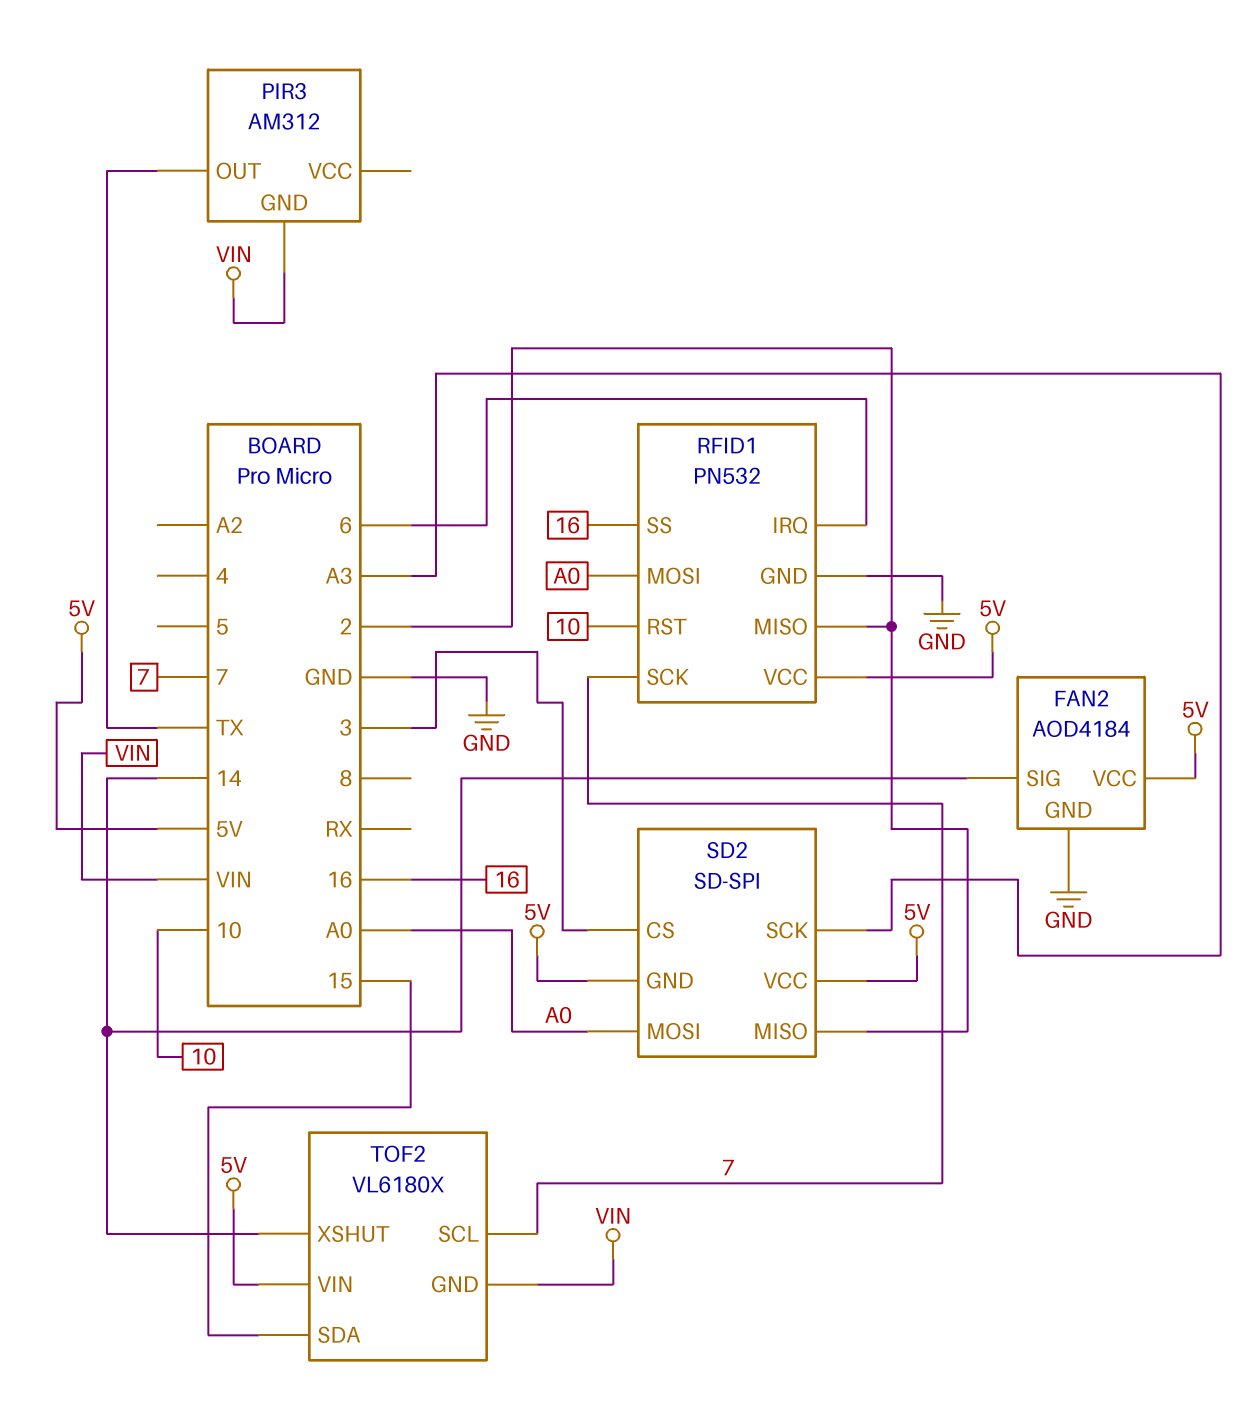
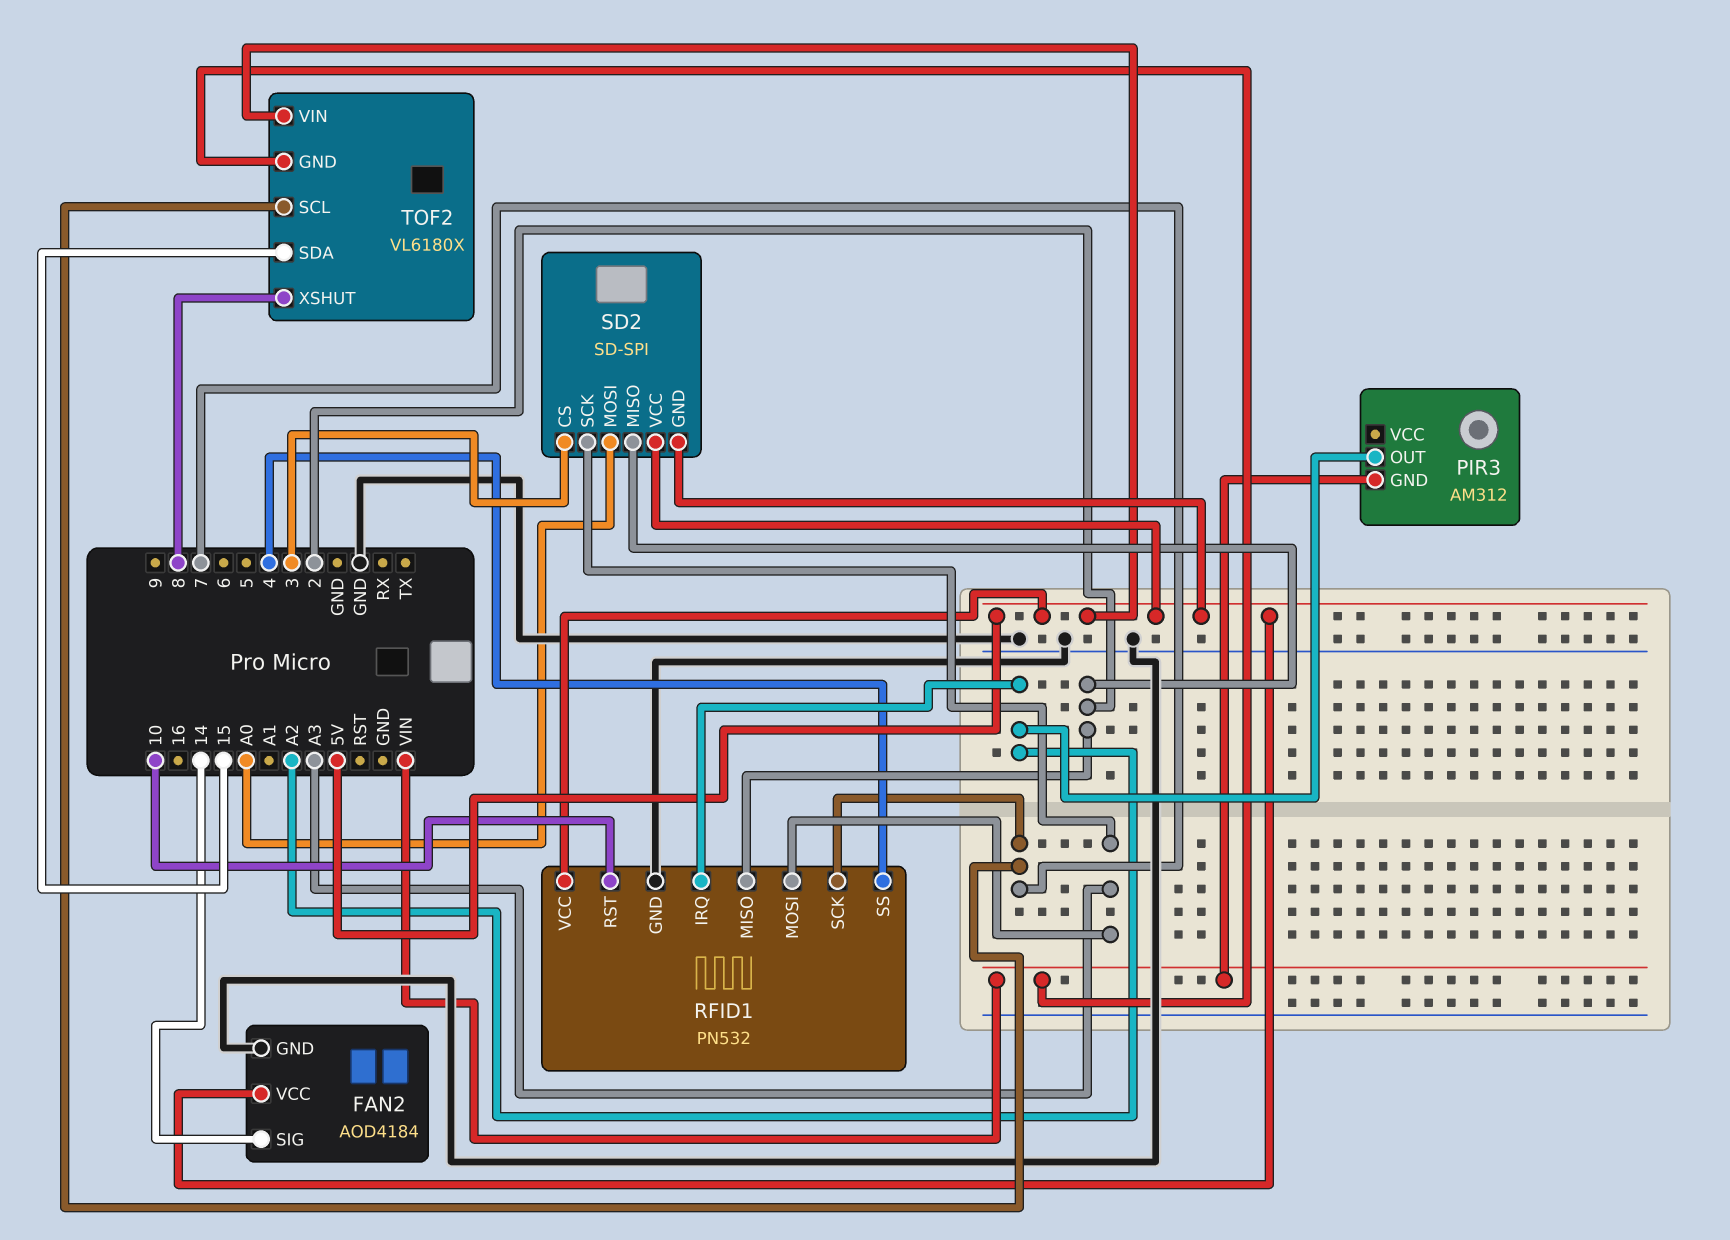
PIR3 pin OUT: TX -> A2
RFID1 pin IRQ: 6 -> A2
RFID1 pin MOSI: A0 -> A3
RFID1 pin SS: 16 -> 4
TOF2 pin XSHUT: 14 -> 8

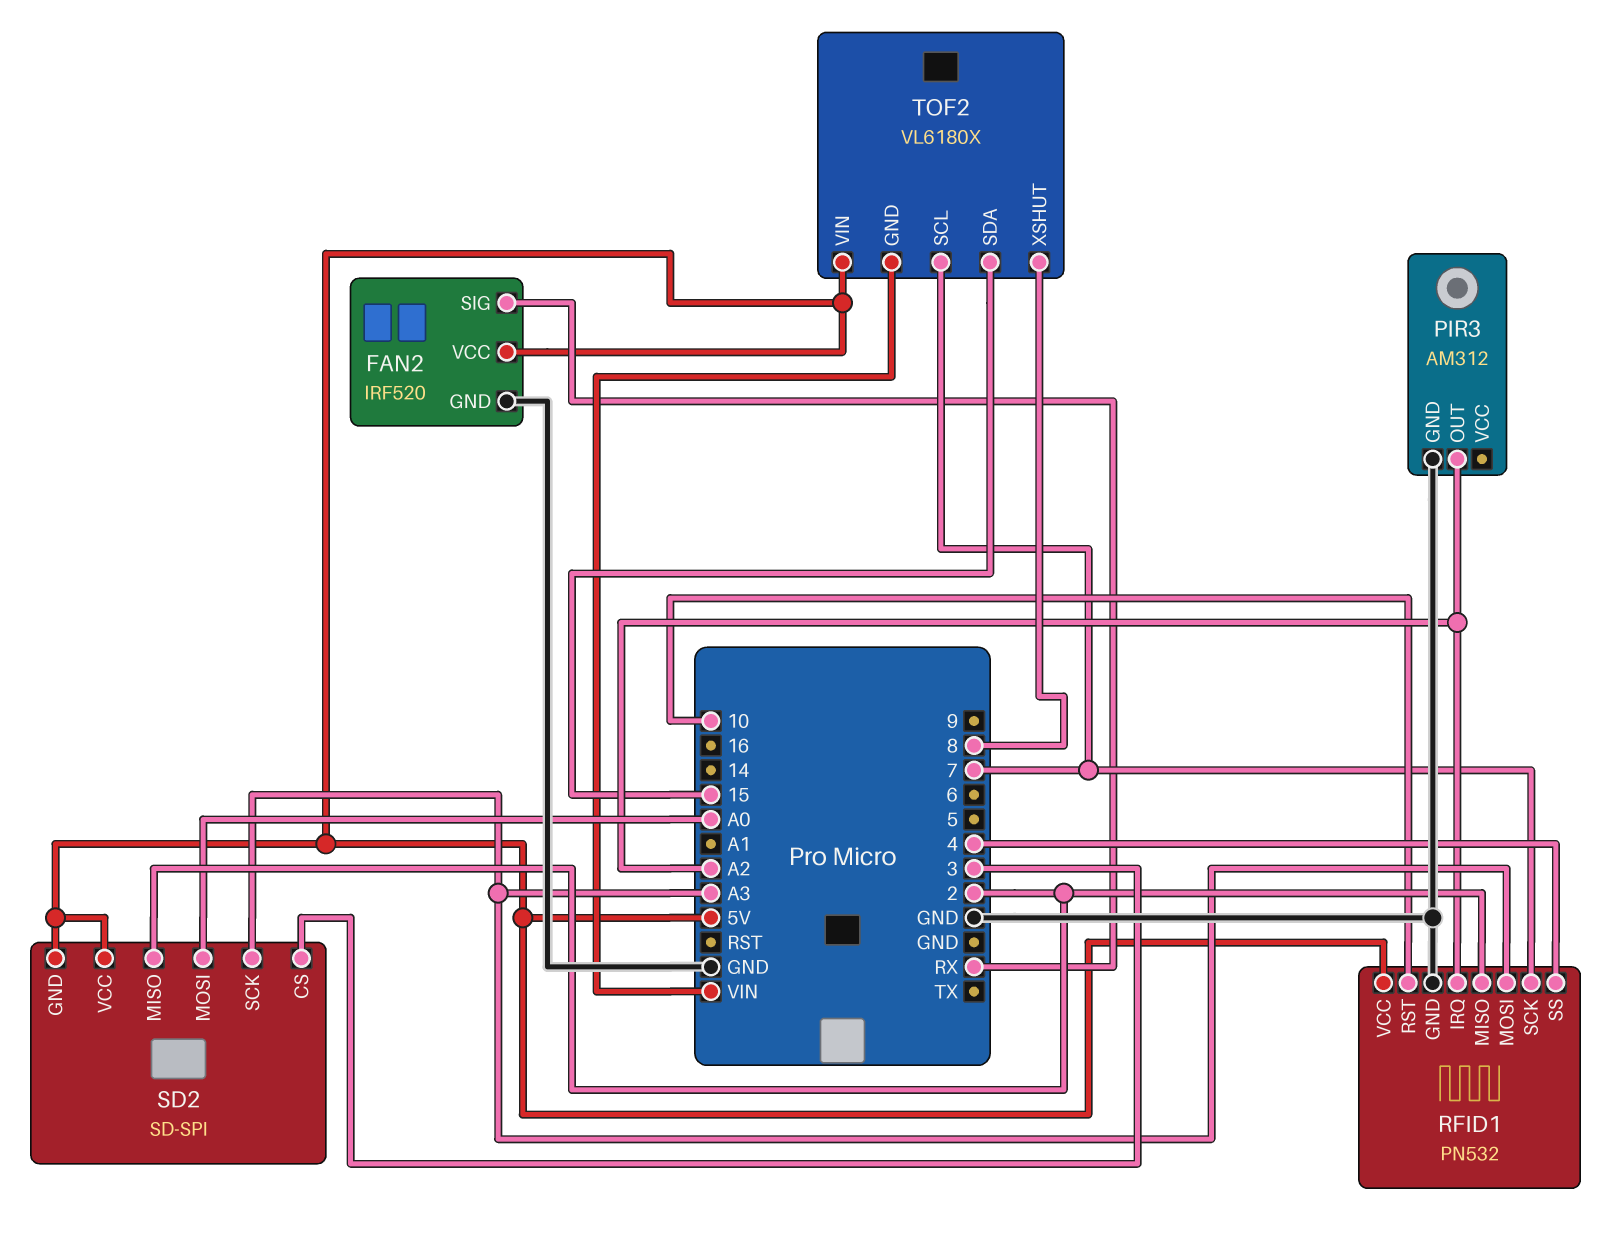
FAN2: AOD4184 -> IRF520
FAN2 pin SIG: 14 -> RX
PIR3 pin GND: VIN -> GND

